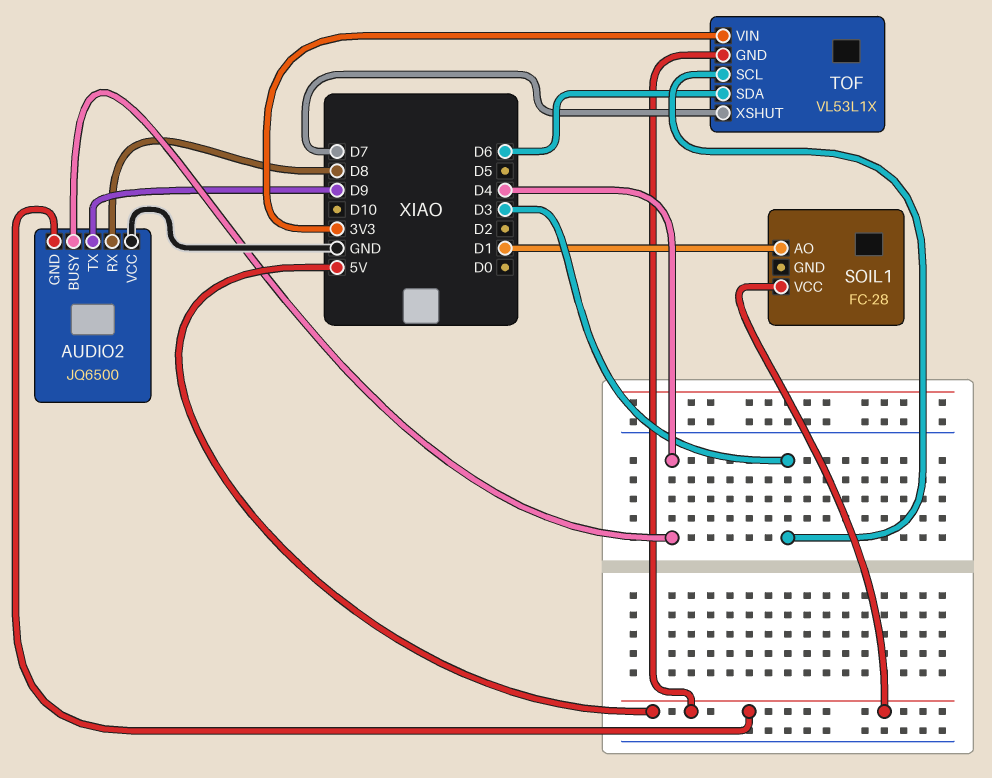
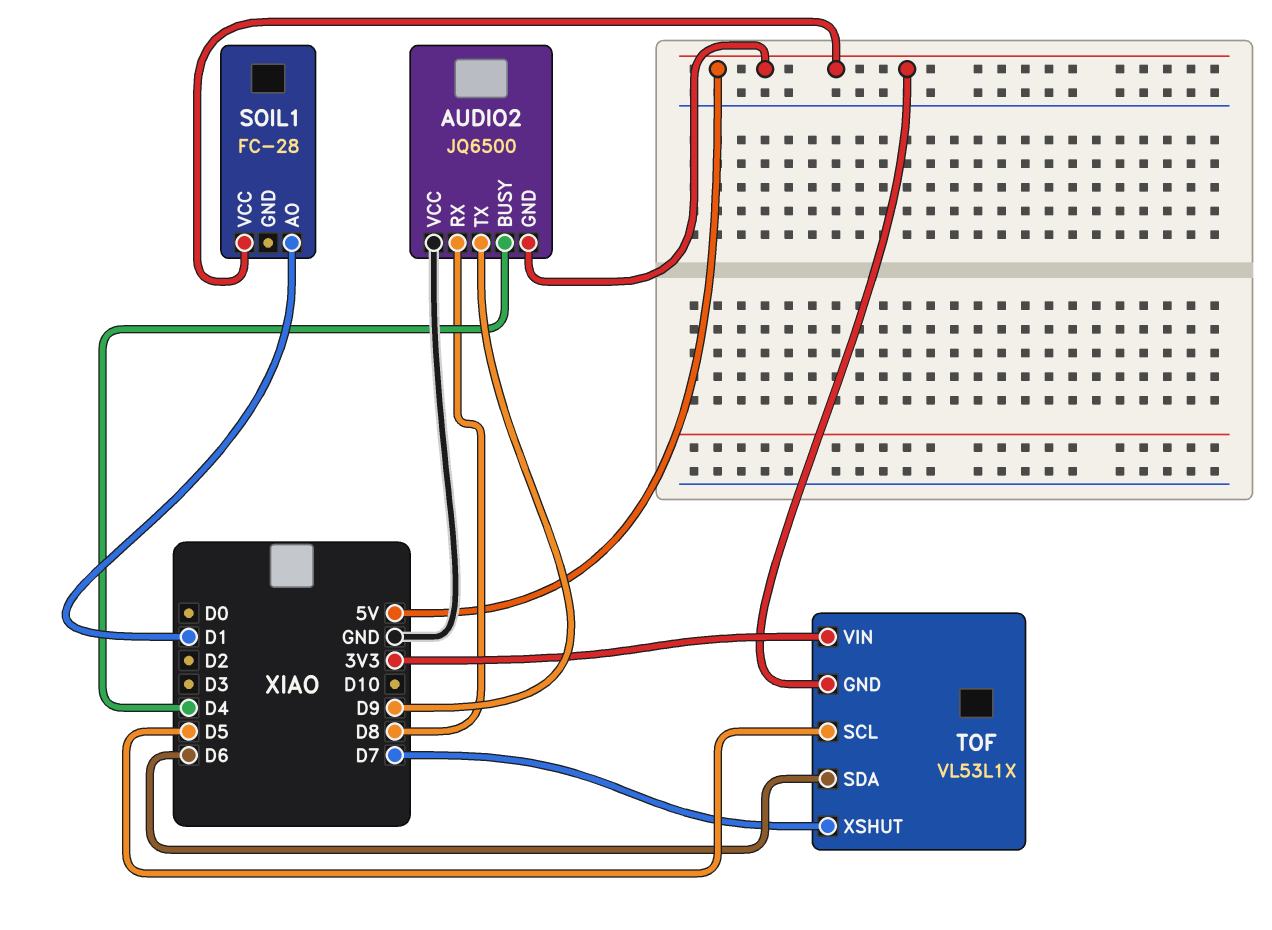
TOF pin SCL: D3 -> D5

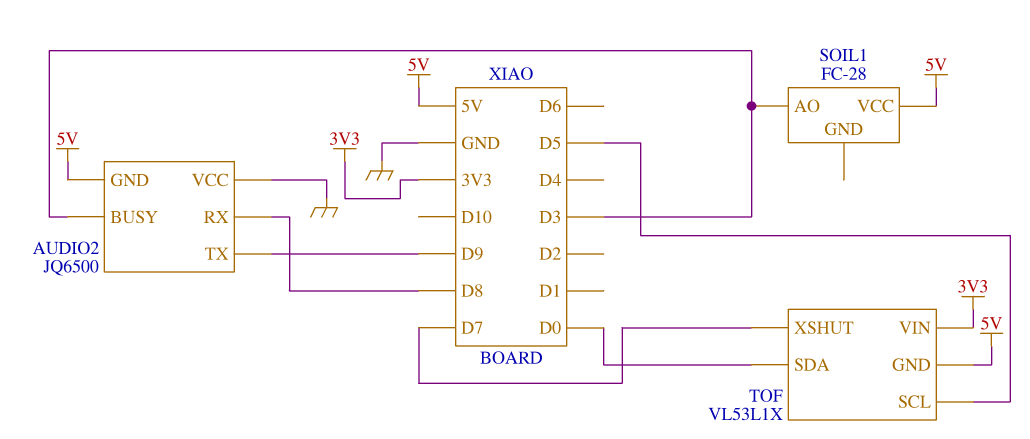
AUDIO2 pin BUSY: D4 -> D3
SOIL1 pin AO: D1 -> D3
TOF pin SDA: D6 -> D0

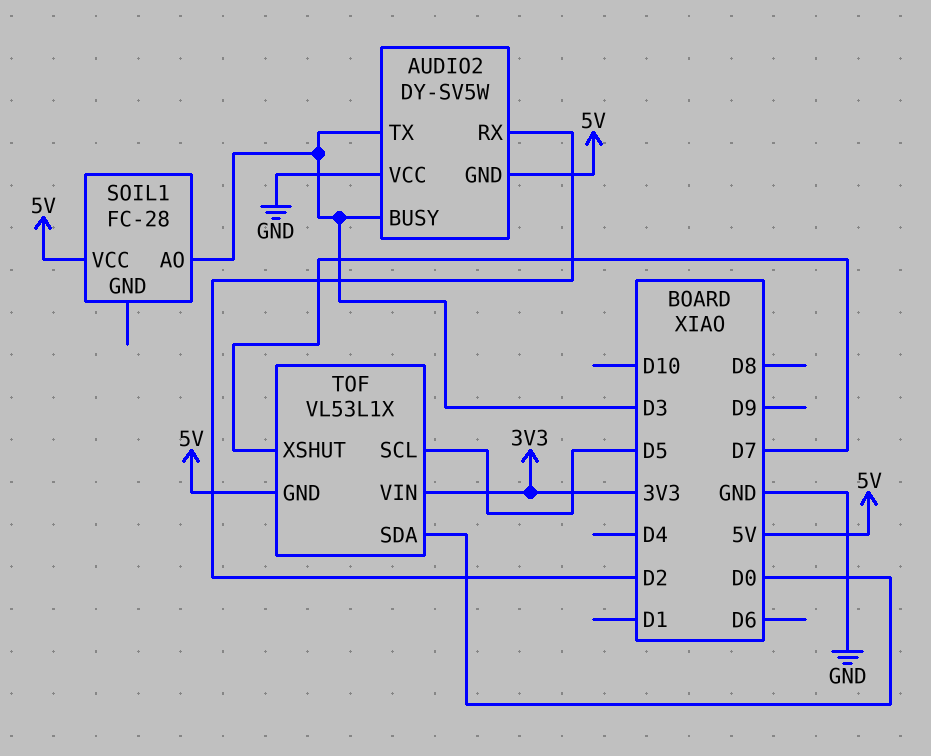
AUDIO2: JQ6500 -> DY-SV5W
AUDIO2 pin RX: D8 -> D2
AUDIO2 pin TX: D9 -> D3

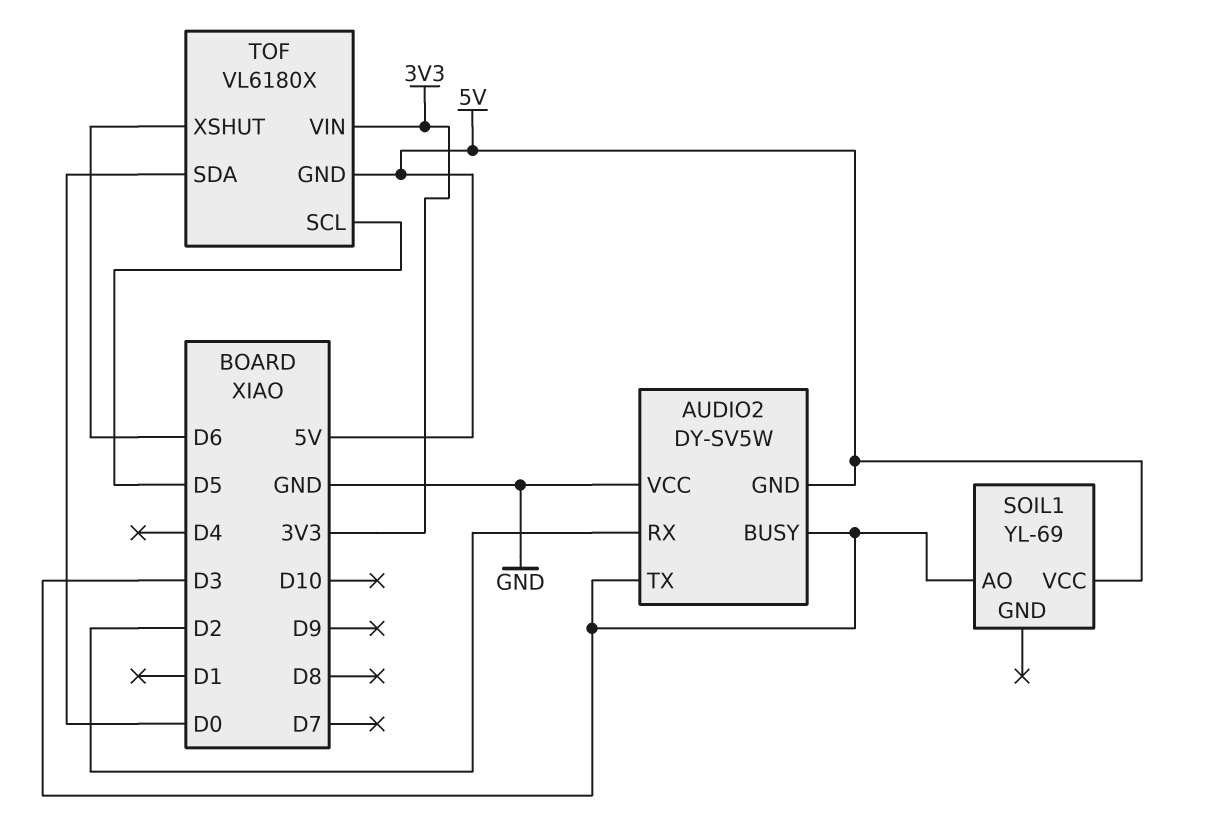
SOIL1: FC-28 -> YL-69
TOF: VL53L1X -> VL6180X
TOF pin XSHUT: D7 -> D6

